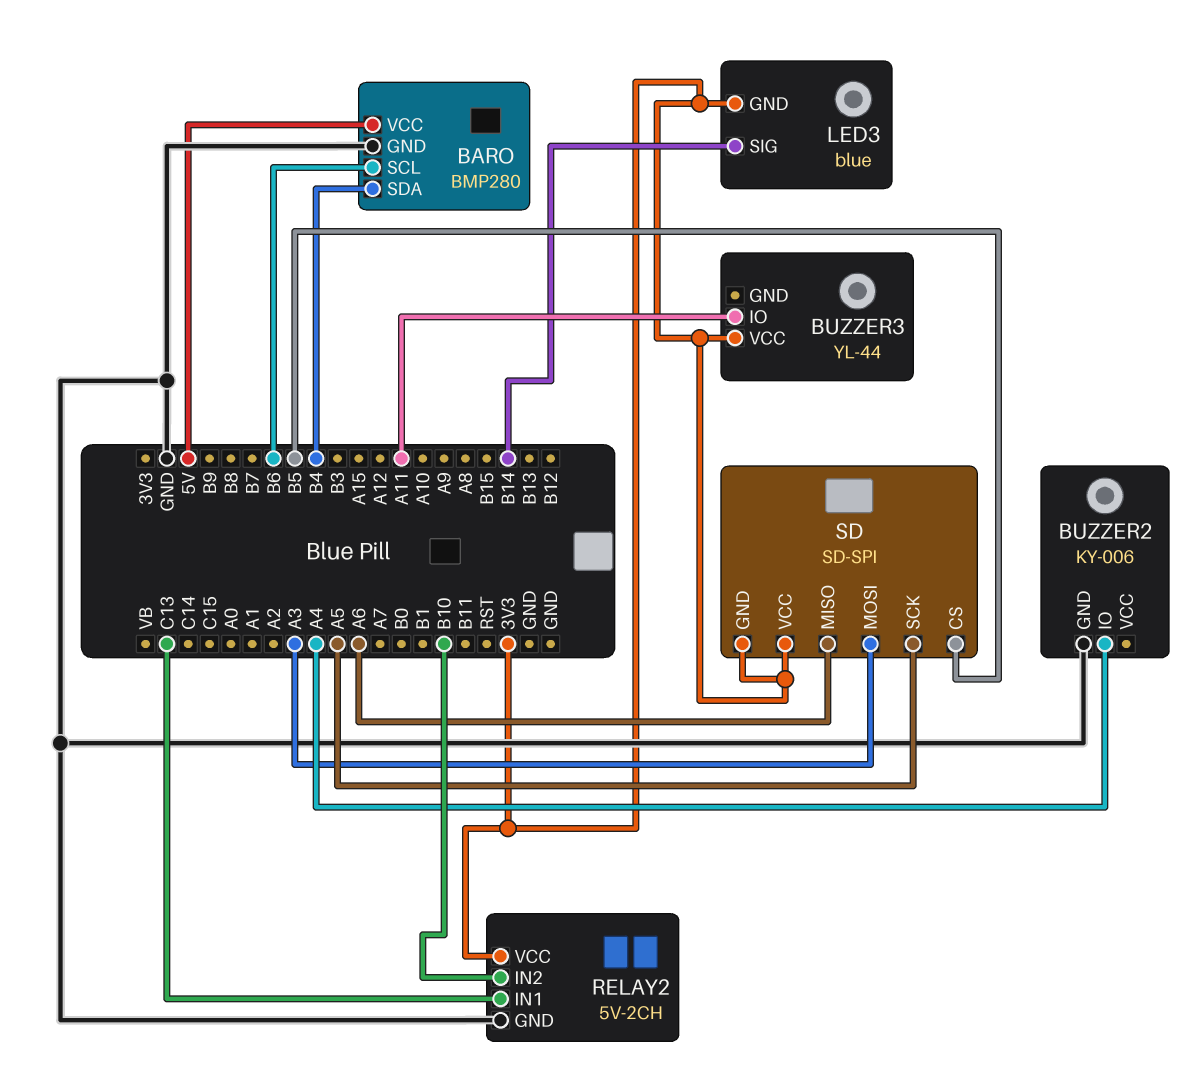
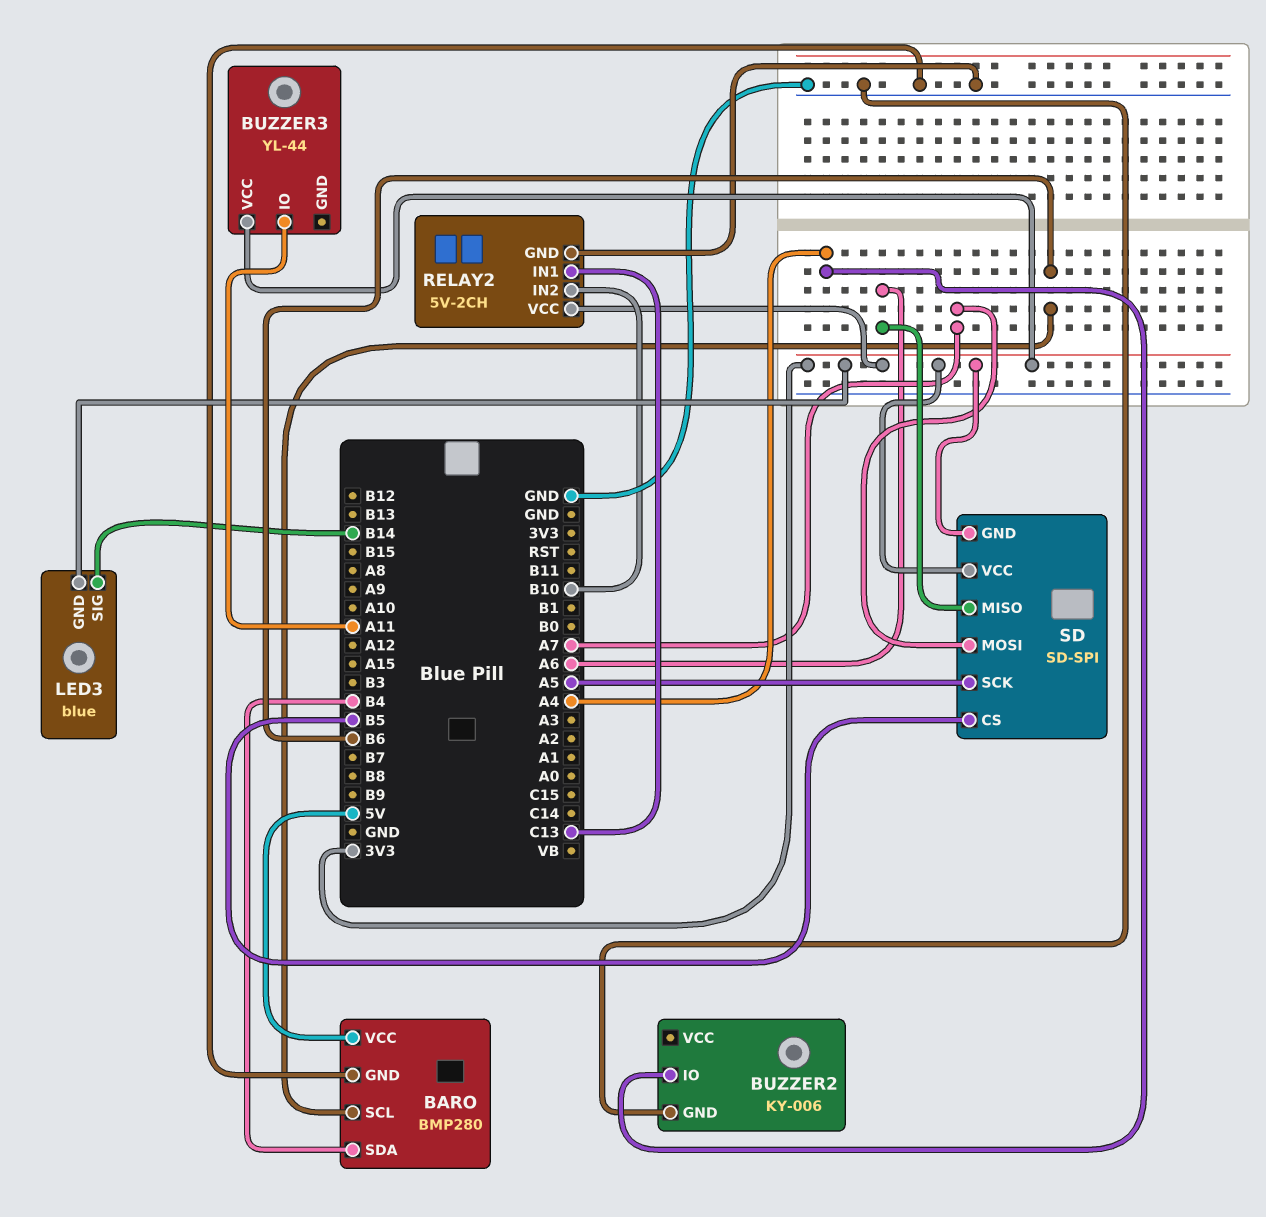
SD pin MOSI: A3 -> A7

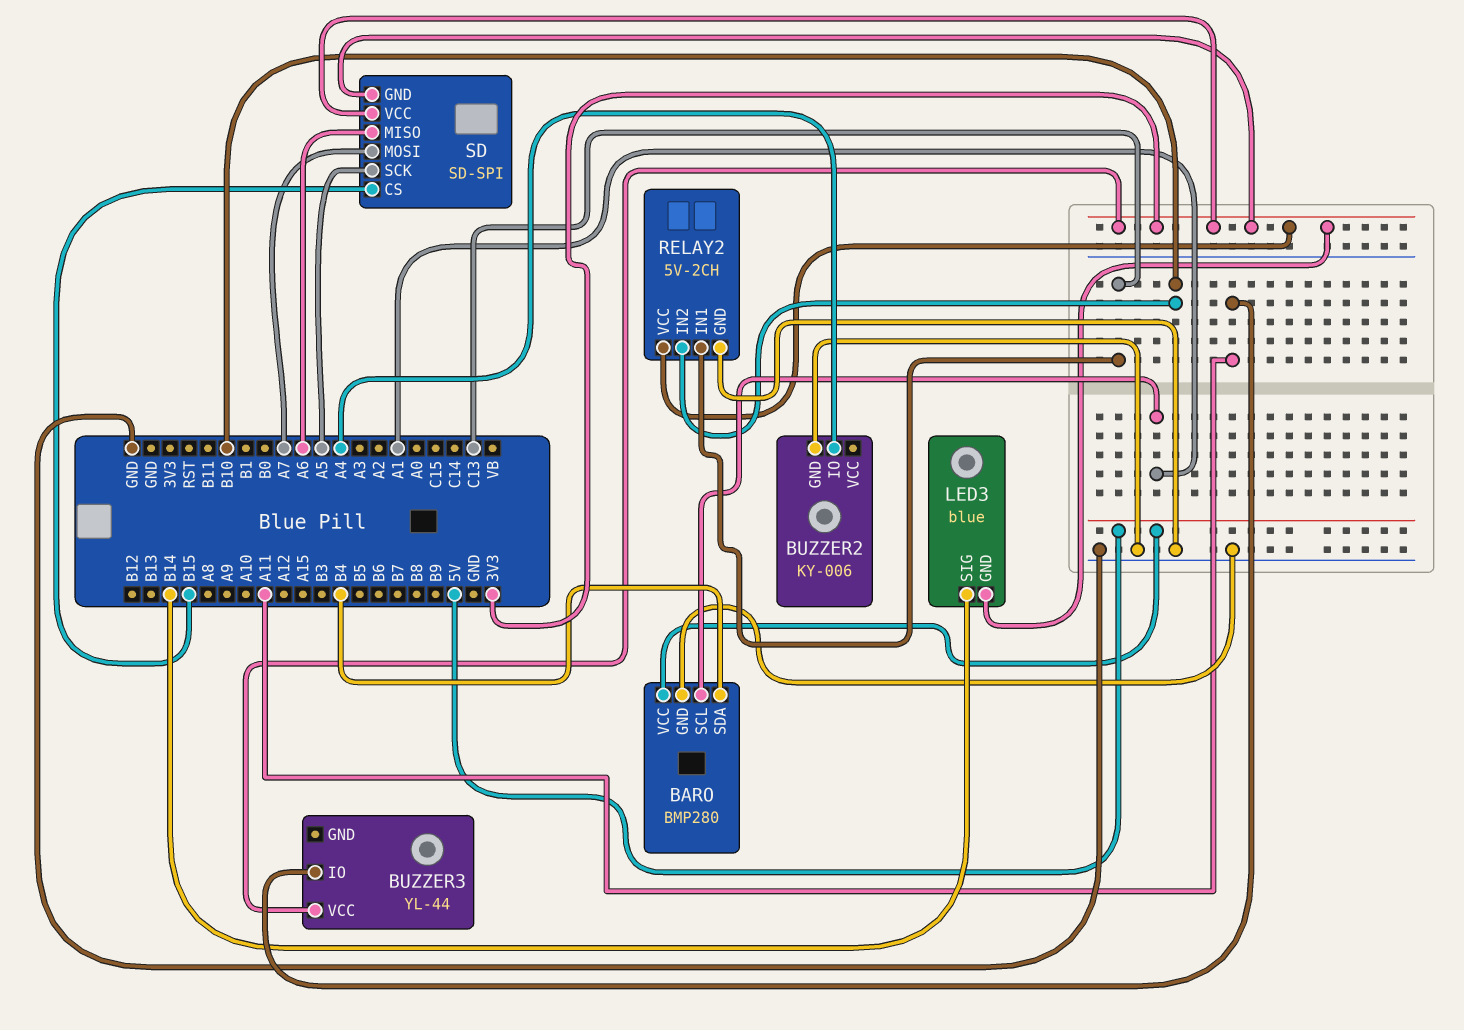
BARO pin SCL: B6 -> A1
SD pin CS: B5 -> B15

